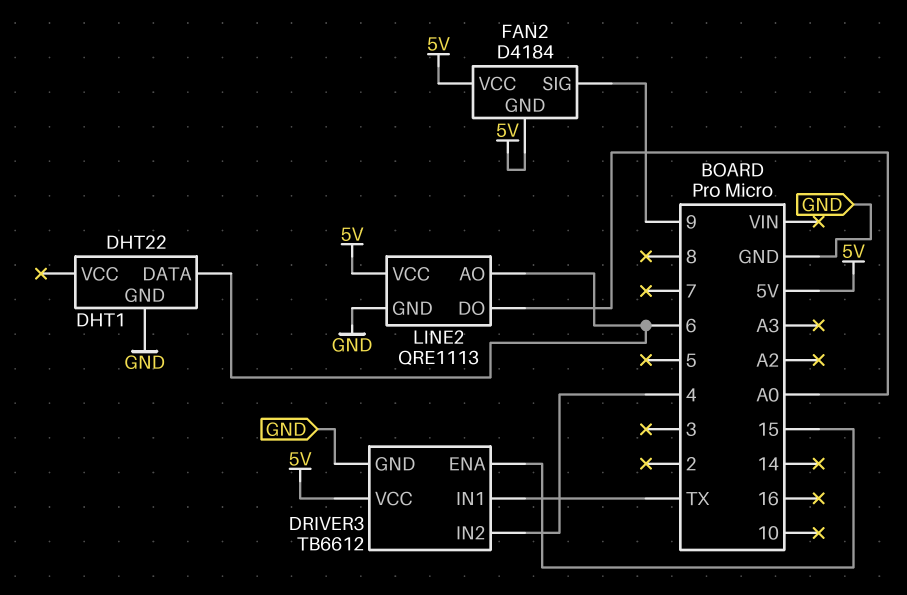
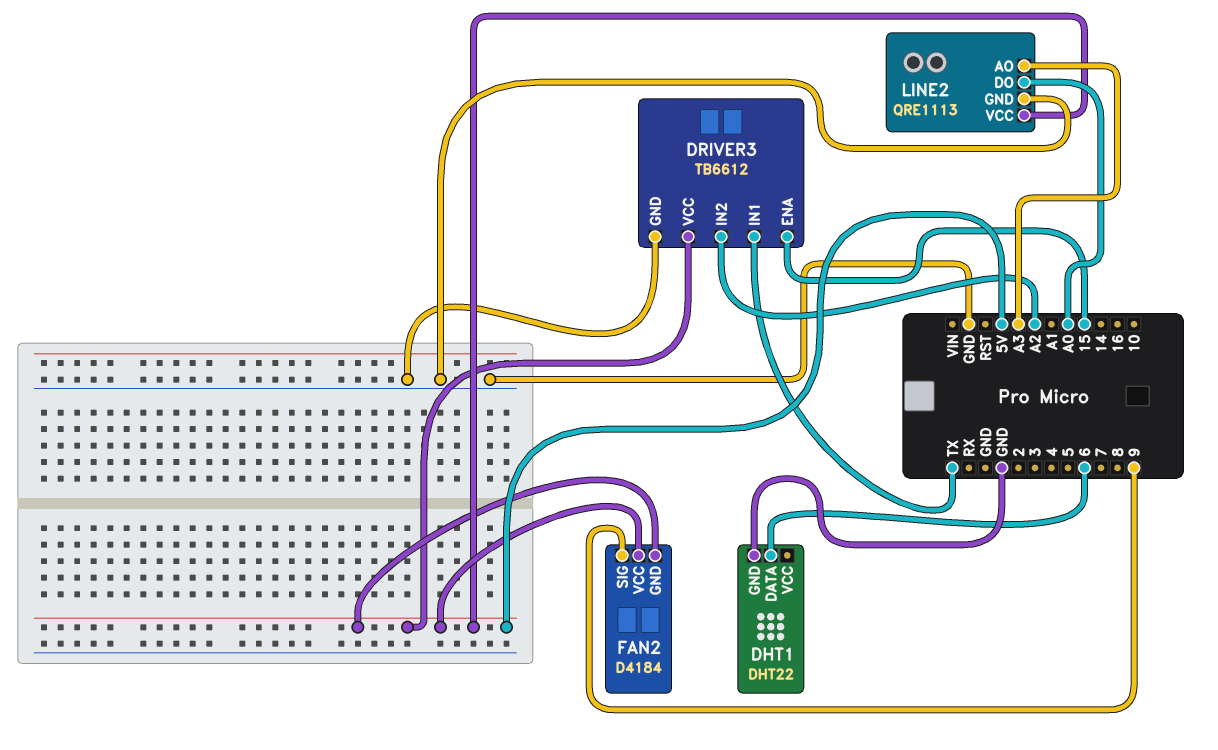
DRIVER3 pin IN2: 4 -> A2
LINE2 pin AO: 6 -> A3

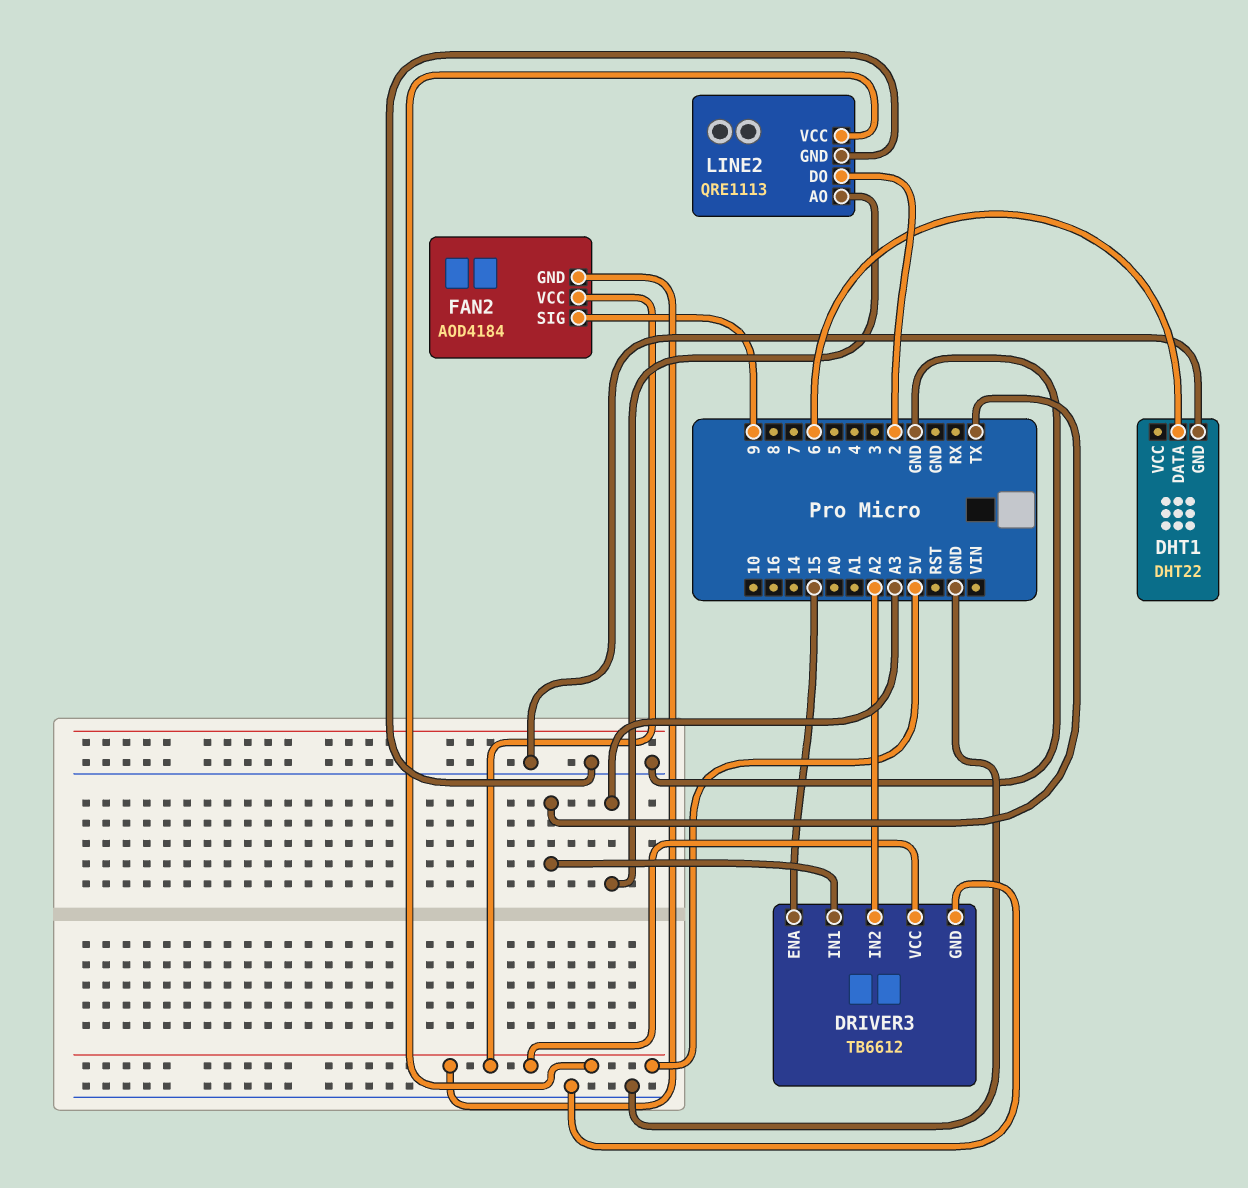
FAN2: D4184 -> AOD4184
LINE2 pin DO: A0 -> 2

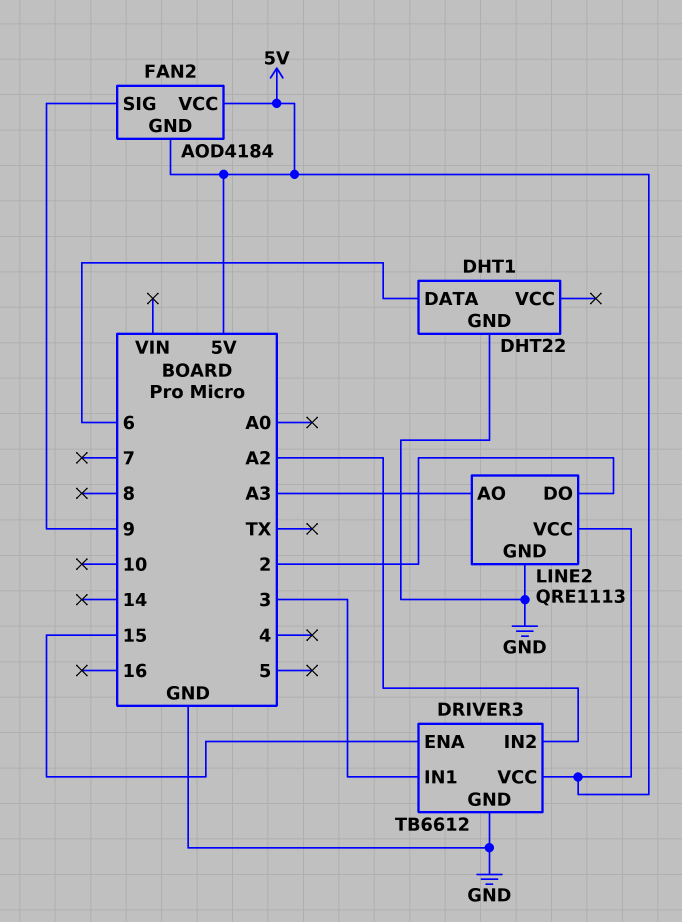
DRIVER3 pin IN1: TX -> 3

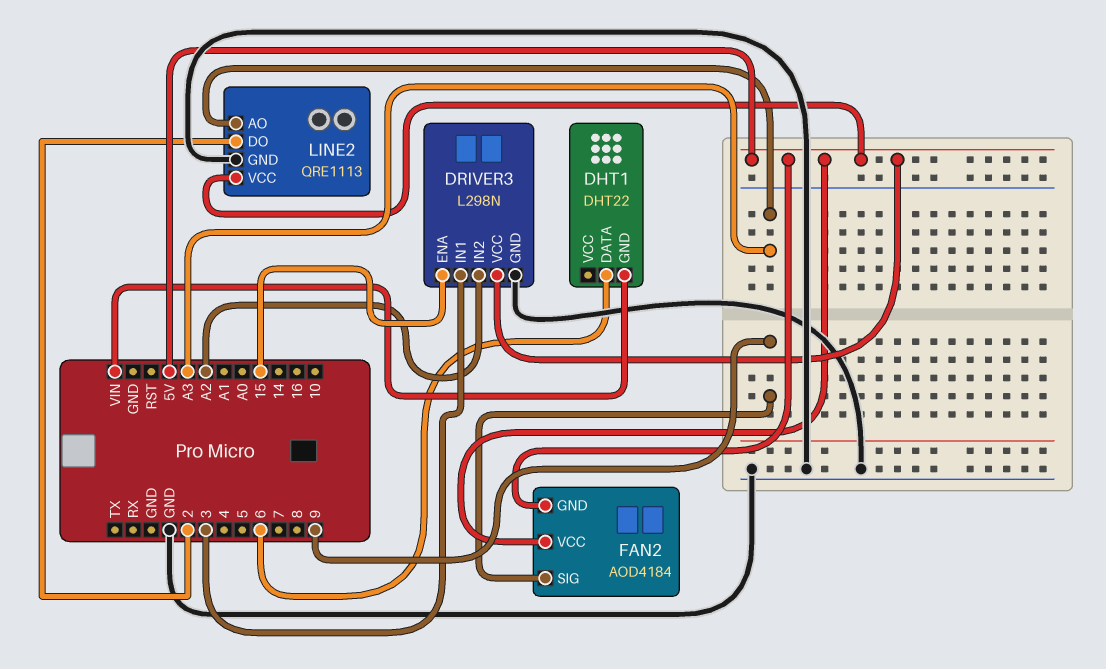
DHT1 pin GND: GND -> VIN
DRIVER3: TB6612 -> L298N

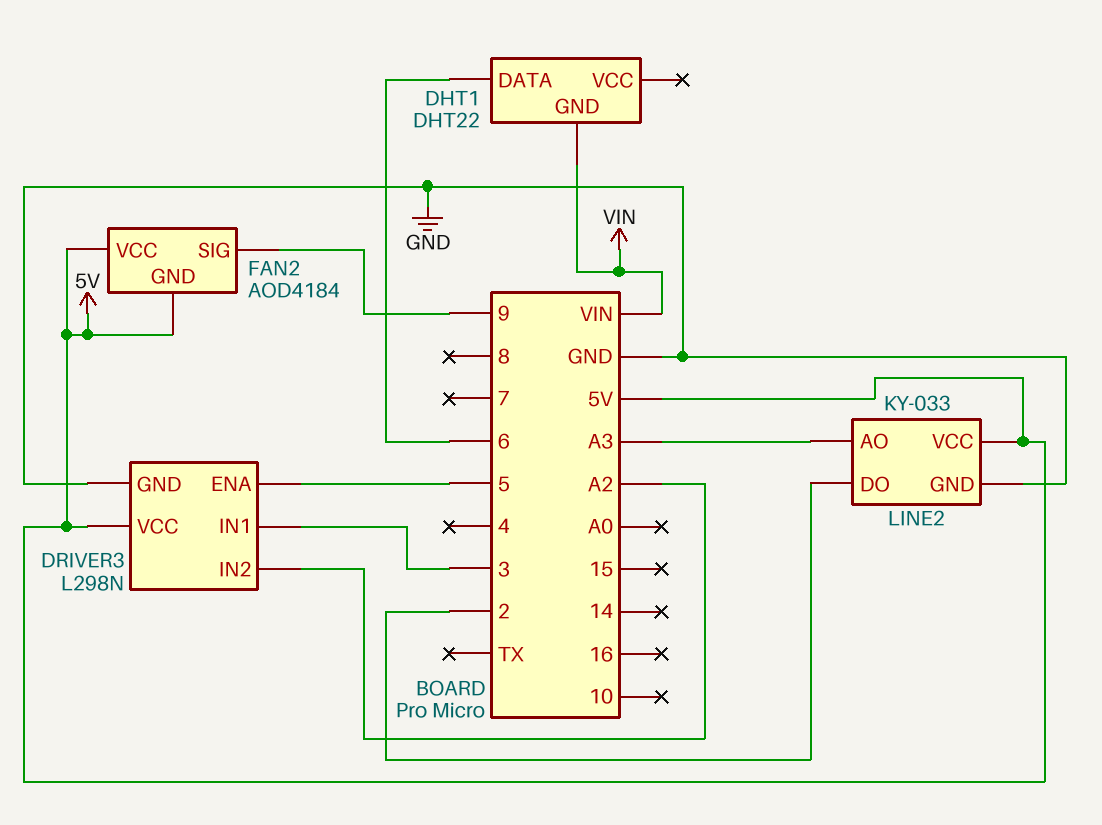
DRIVER3 pin ENA: 15 -> 5
LINE2: QRE1113 -> KY-033

